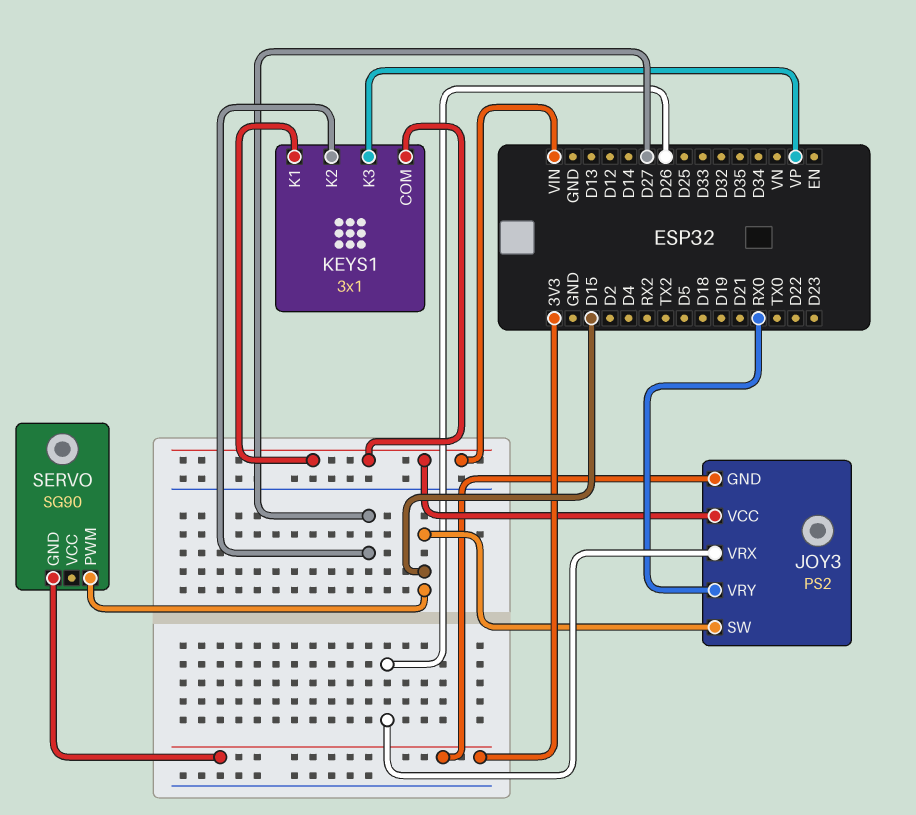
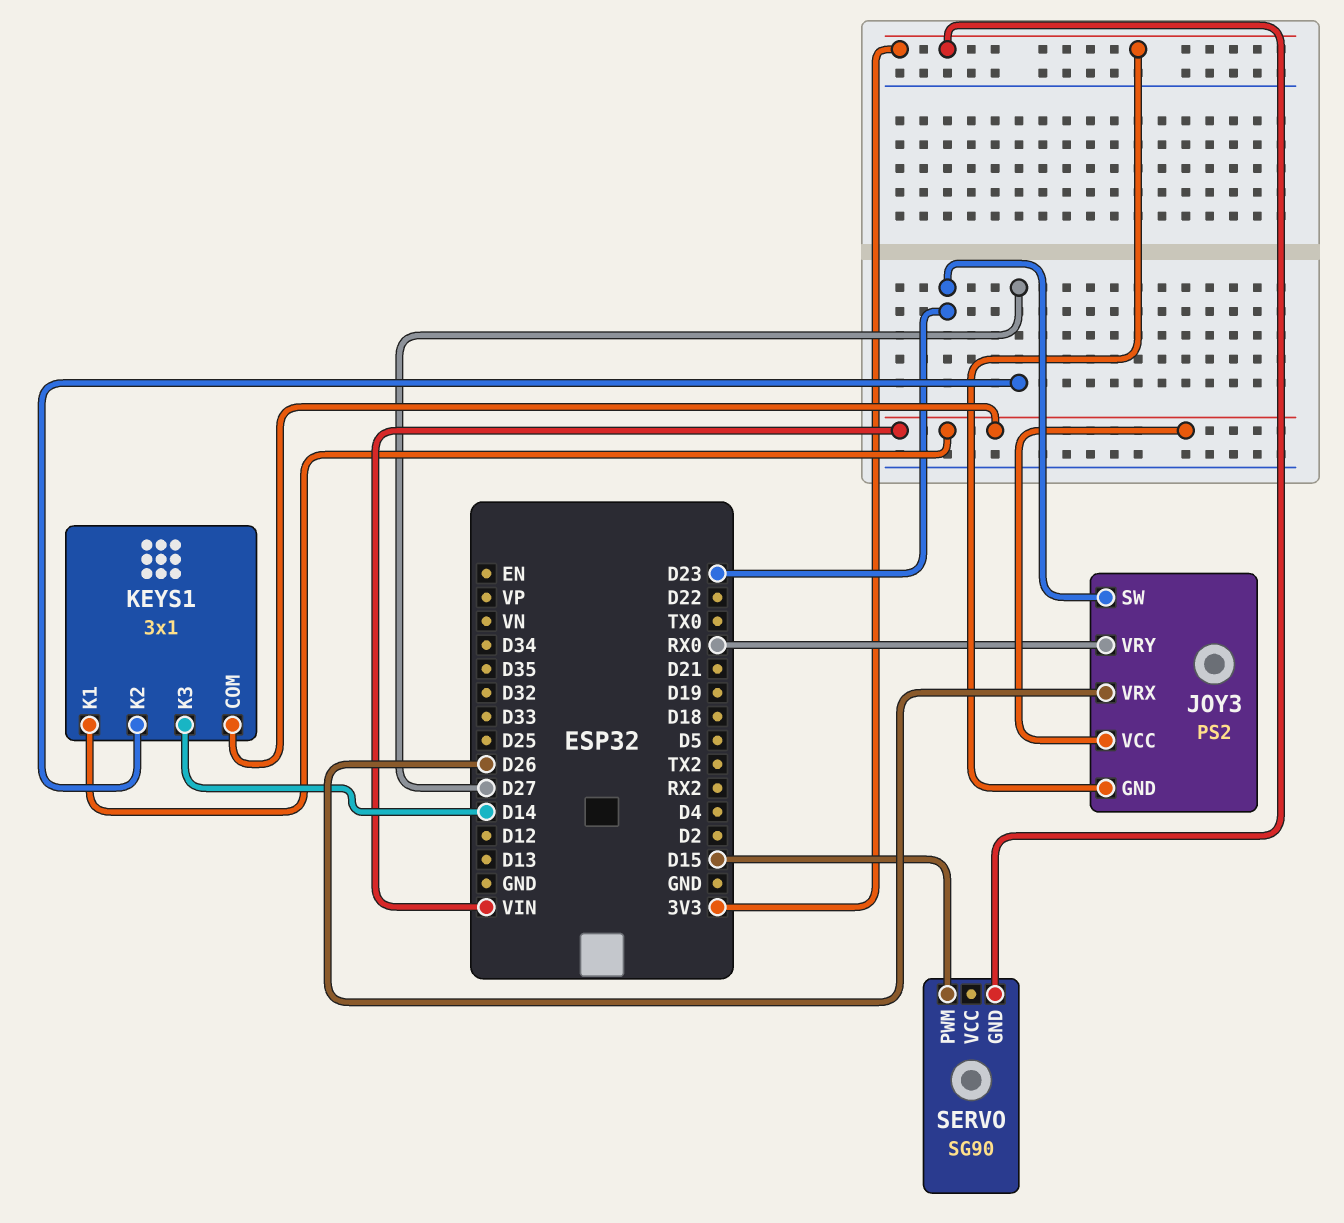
JOY3 pin SW: D15 -> D23
KEYS1 pin K3: VP -> D14

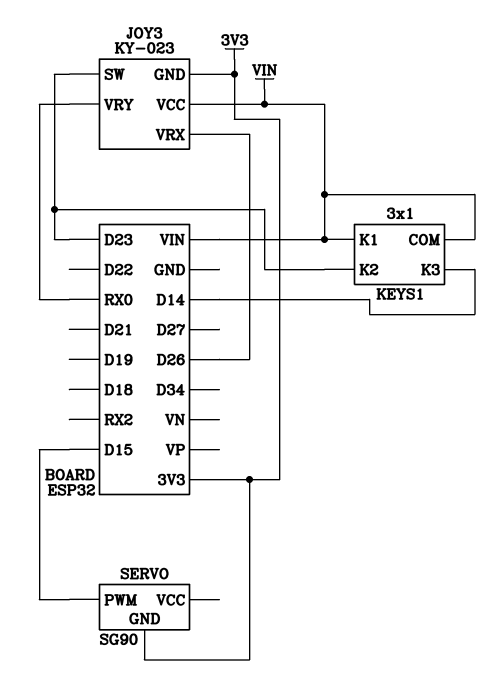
JOY3: PS2 -> KY-023
KEYS1 pin K2: D27 -> D23

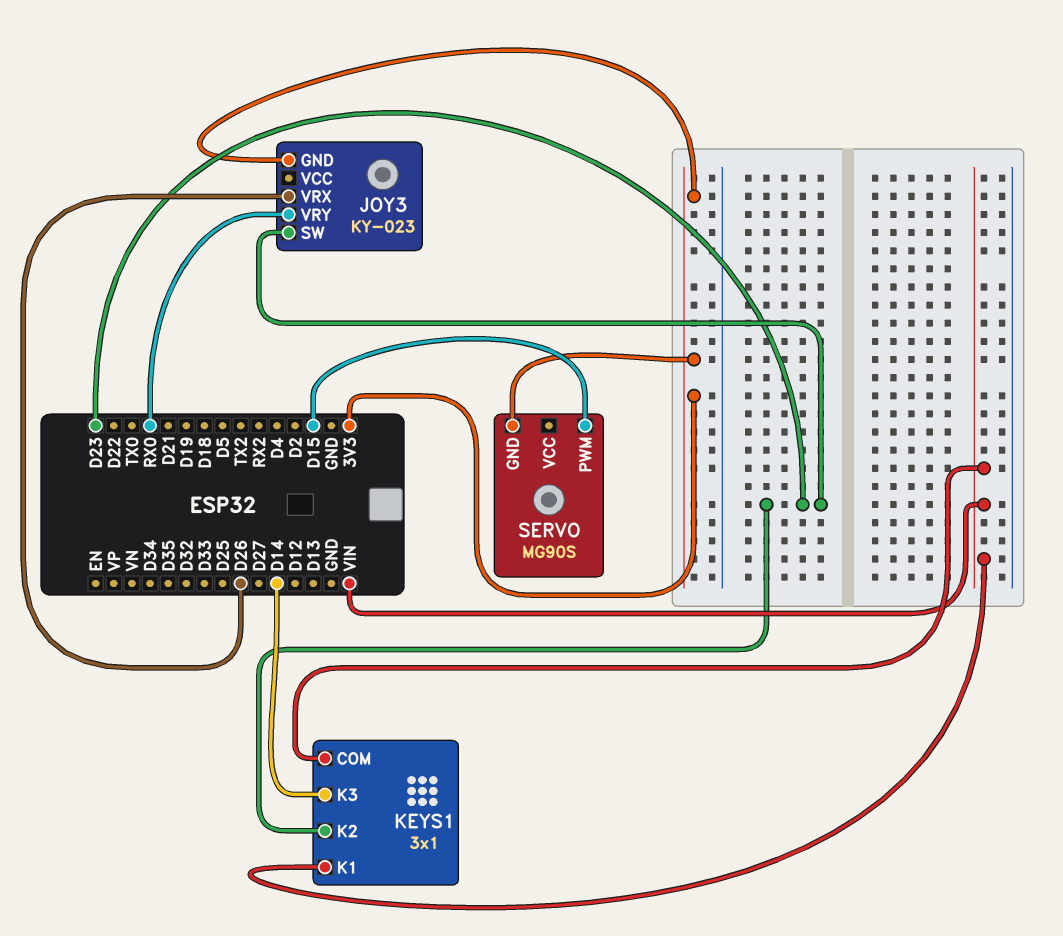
JOY3 pin VCC: VIN -> none
SERVO: SG90 -> MG90S

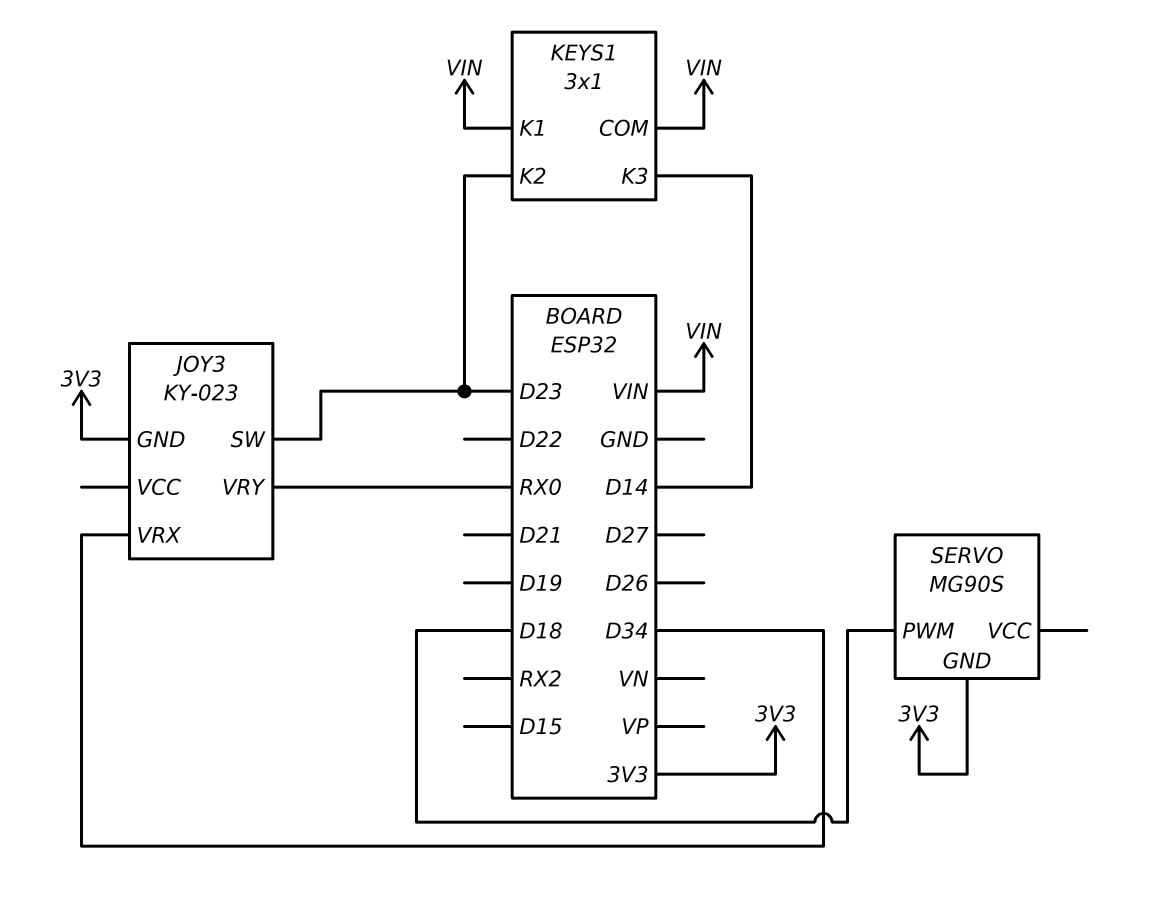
JOY3 pin VRX: D26 -> D34
SERVO pin PWM: D15 -> D18

